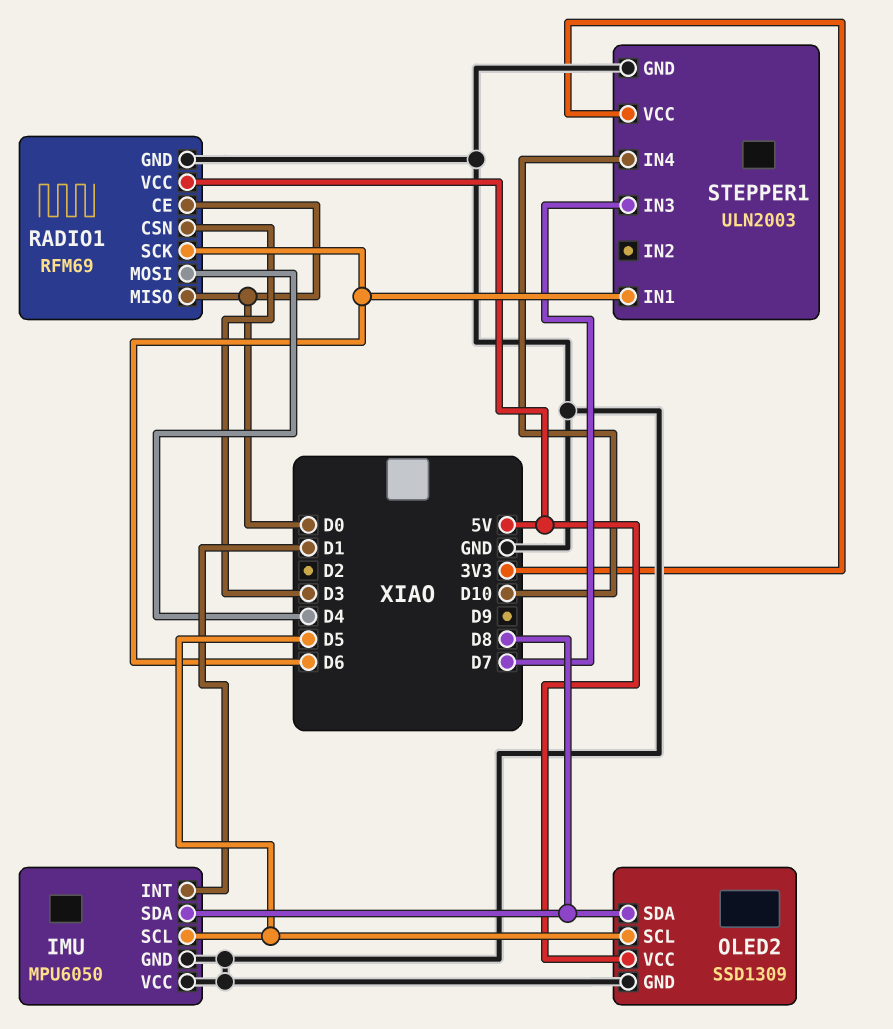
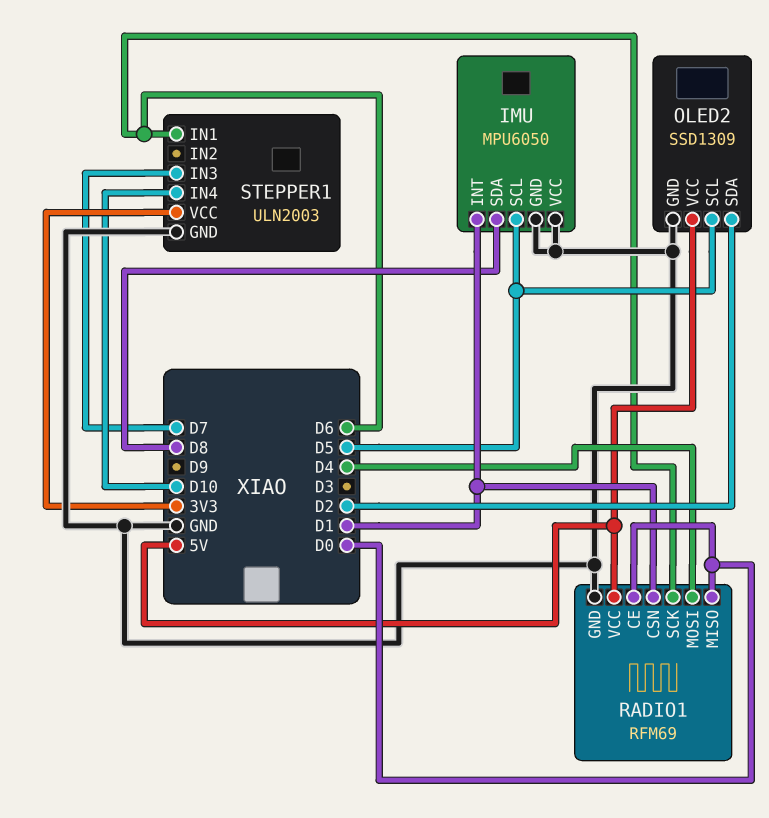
OLED2 pin SDA: D8 -> D2
RADIO1 pin CSN: D3 -> D1

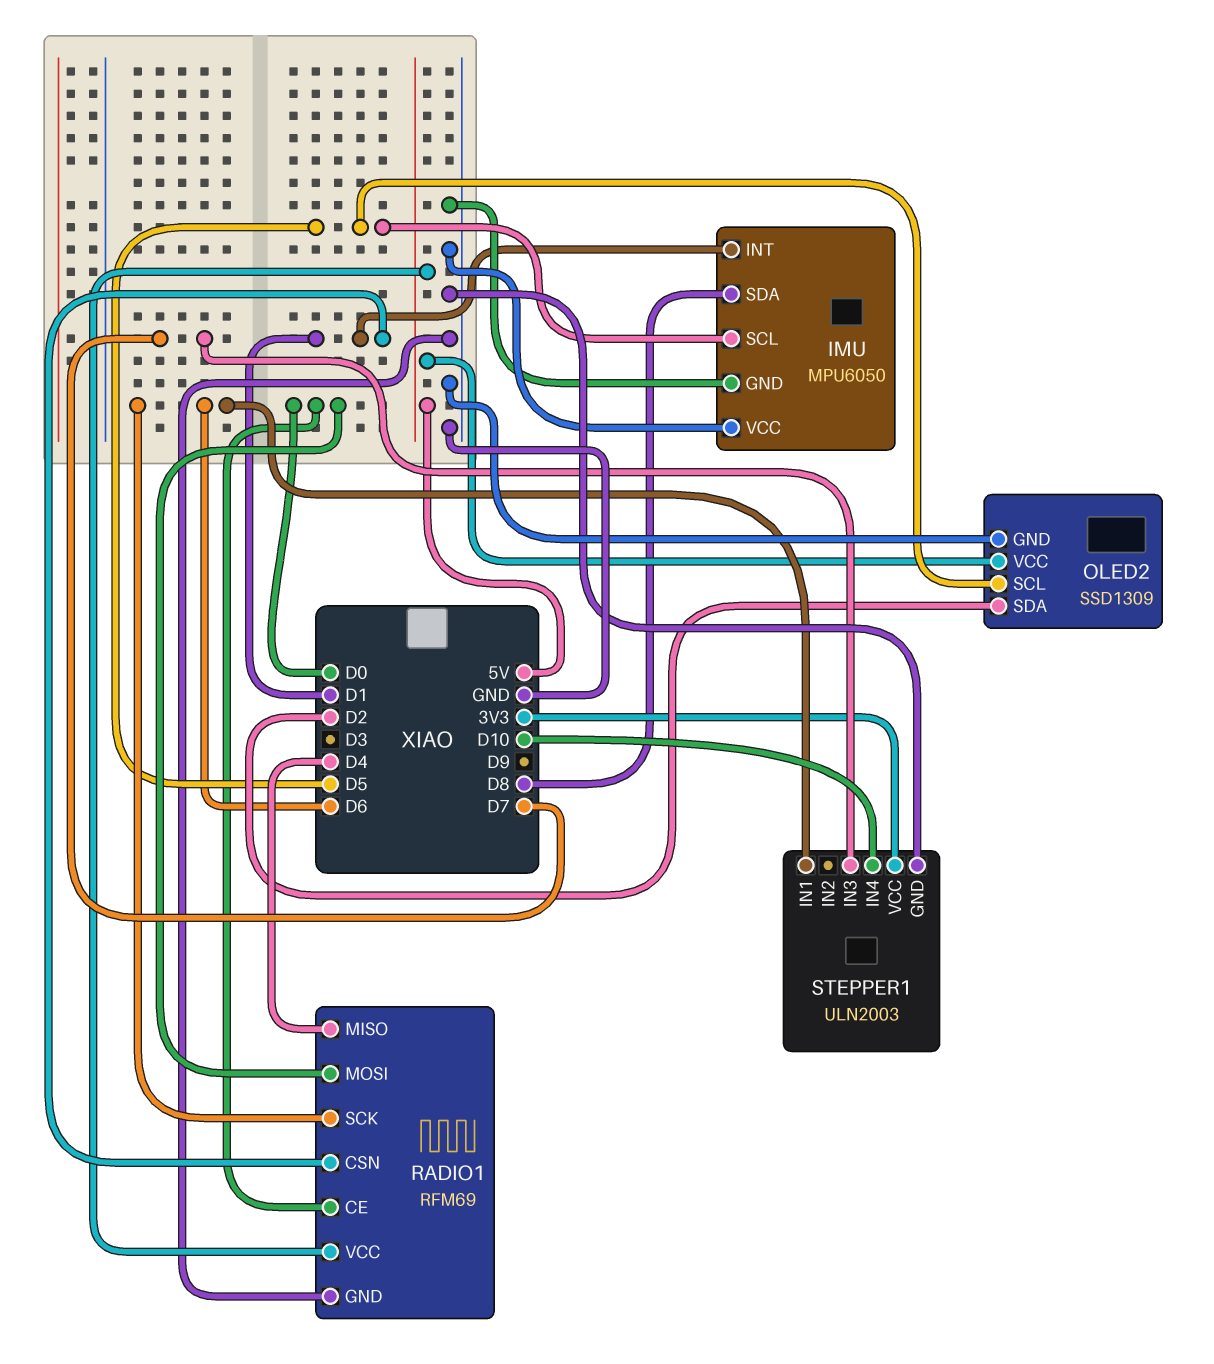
RADIO1 pin MISO: D0 -> D4
RADIO1 pin MOSI: D4 -> D0

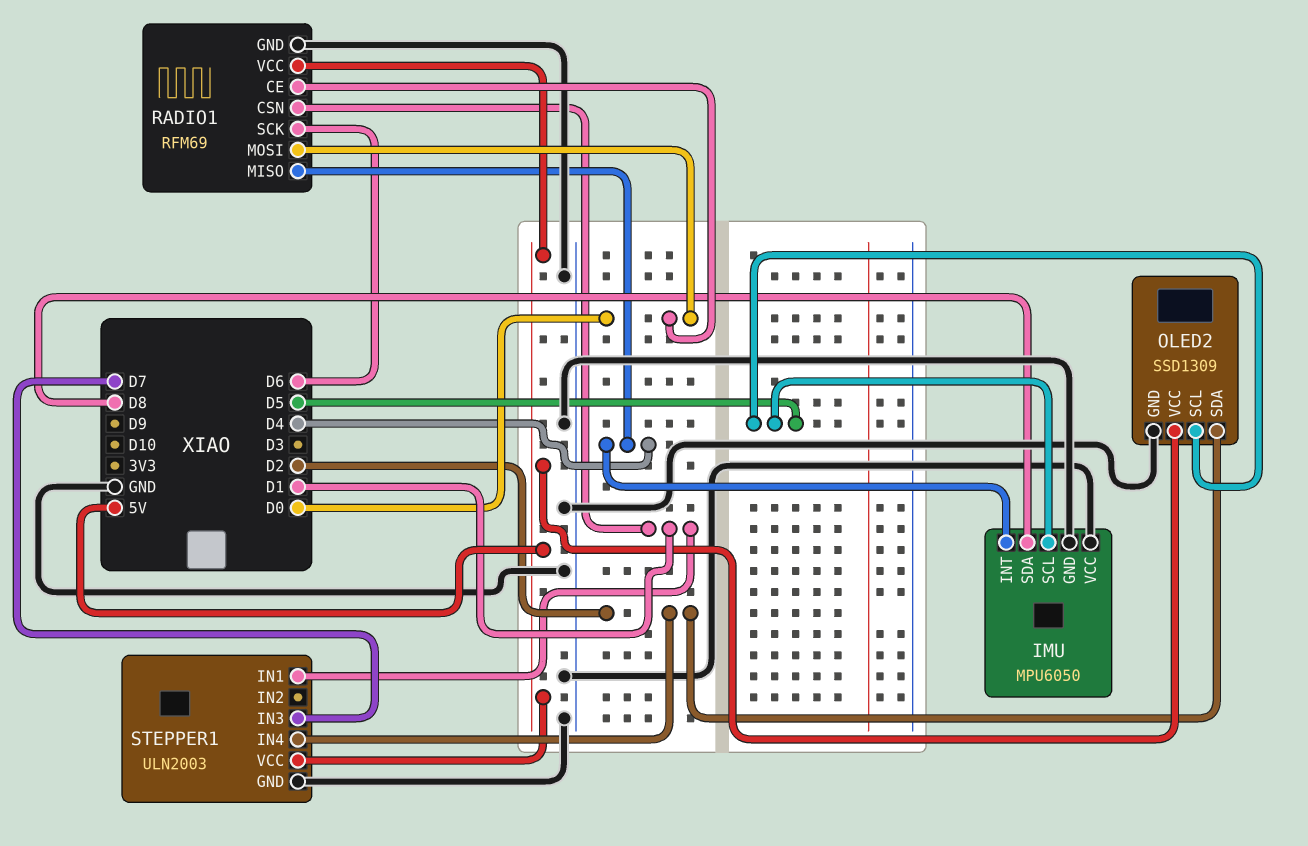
IMU pin INT: D1 -> D4
STEPPER1 pin IN1: D6 -> D1
STEPPER1 pin IN4: D10 -> D2
STEPPER1 pin VCC: 3V3 -> 5V

